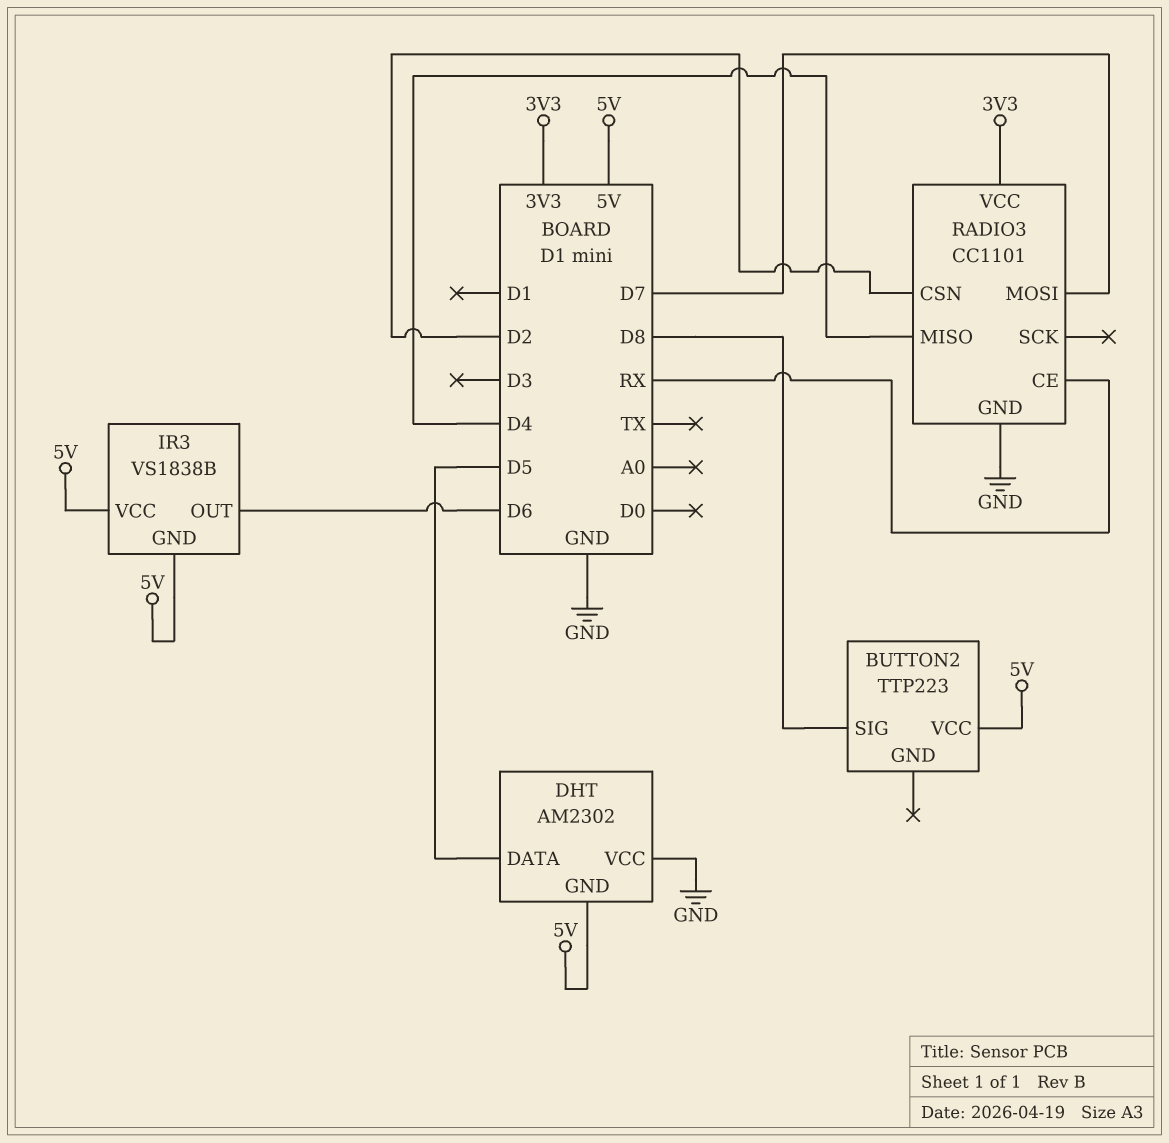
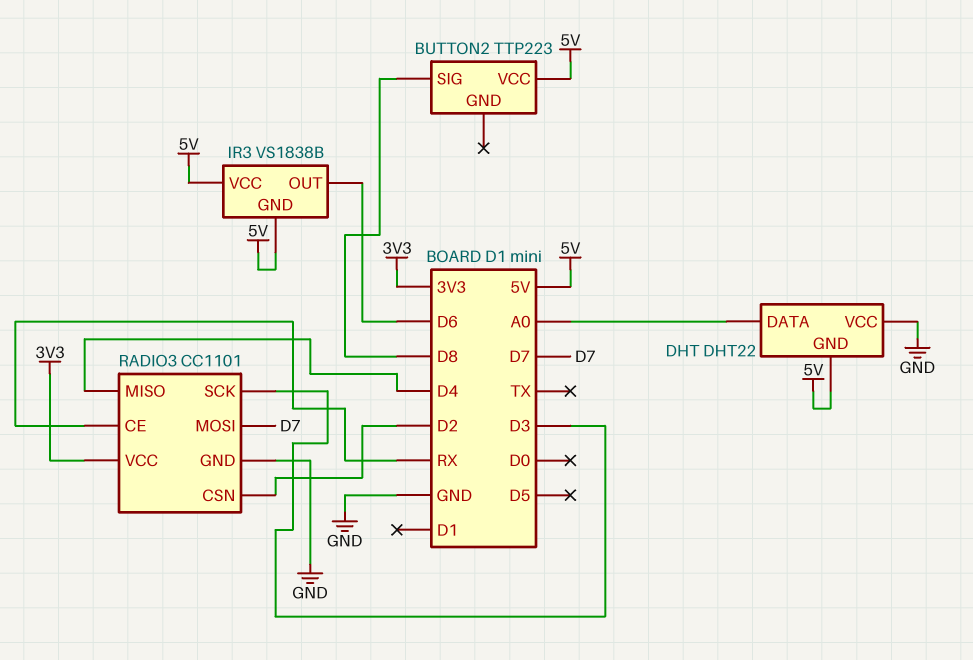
DHT: AM2302 -> DHT22
DHT pin DATA: D5 -> A0
RADIO3 pin SCK: none -> D3

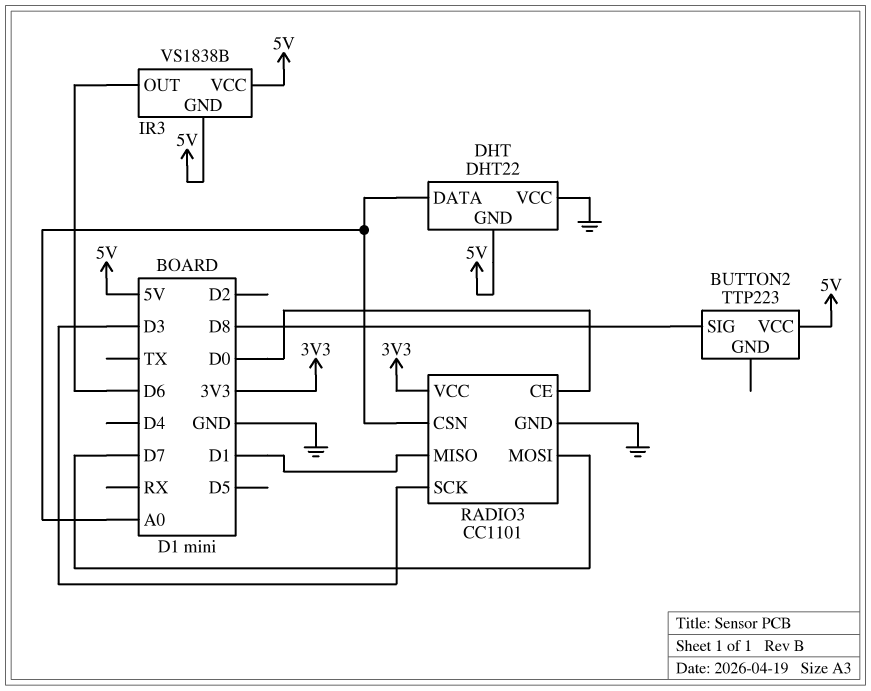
RADIO3 pin CE: RX -> D0
RADIO3 pin CSN: D2 -> A0
RADIO3 pin MISO: D4 -> D1

